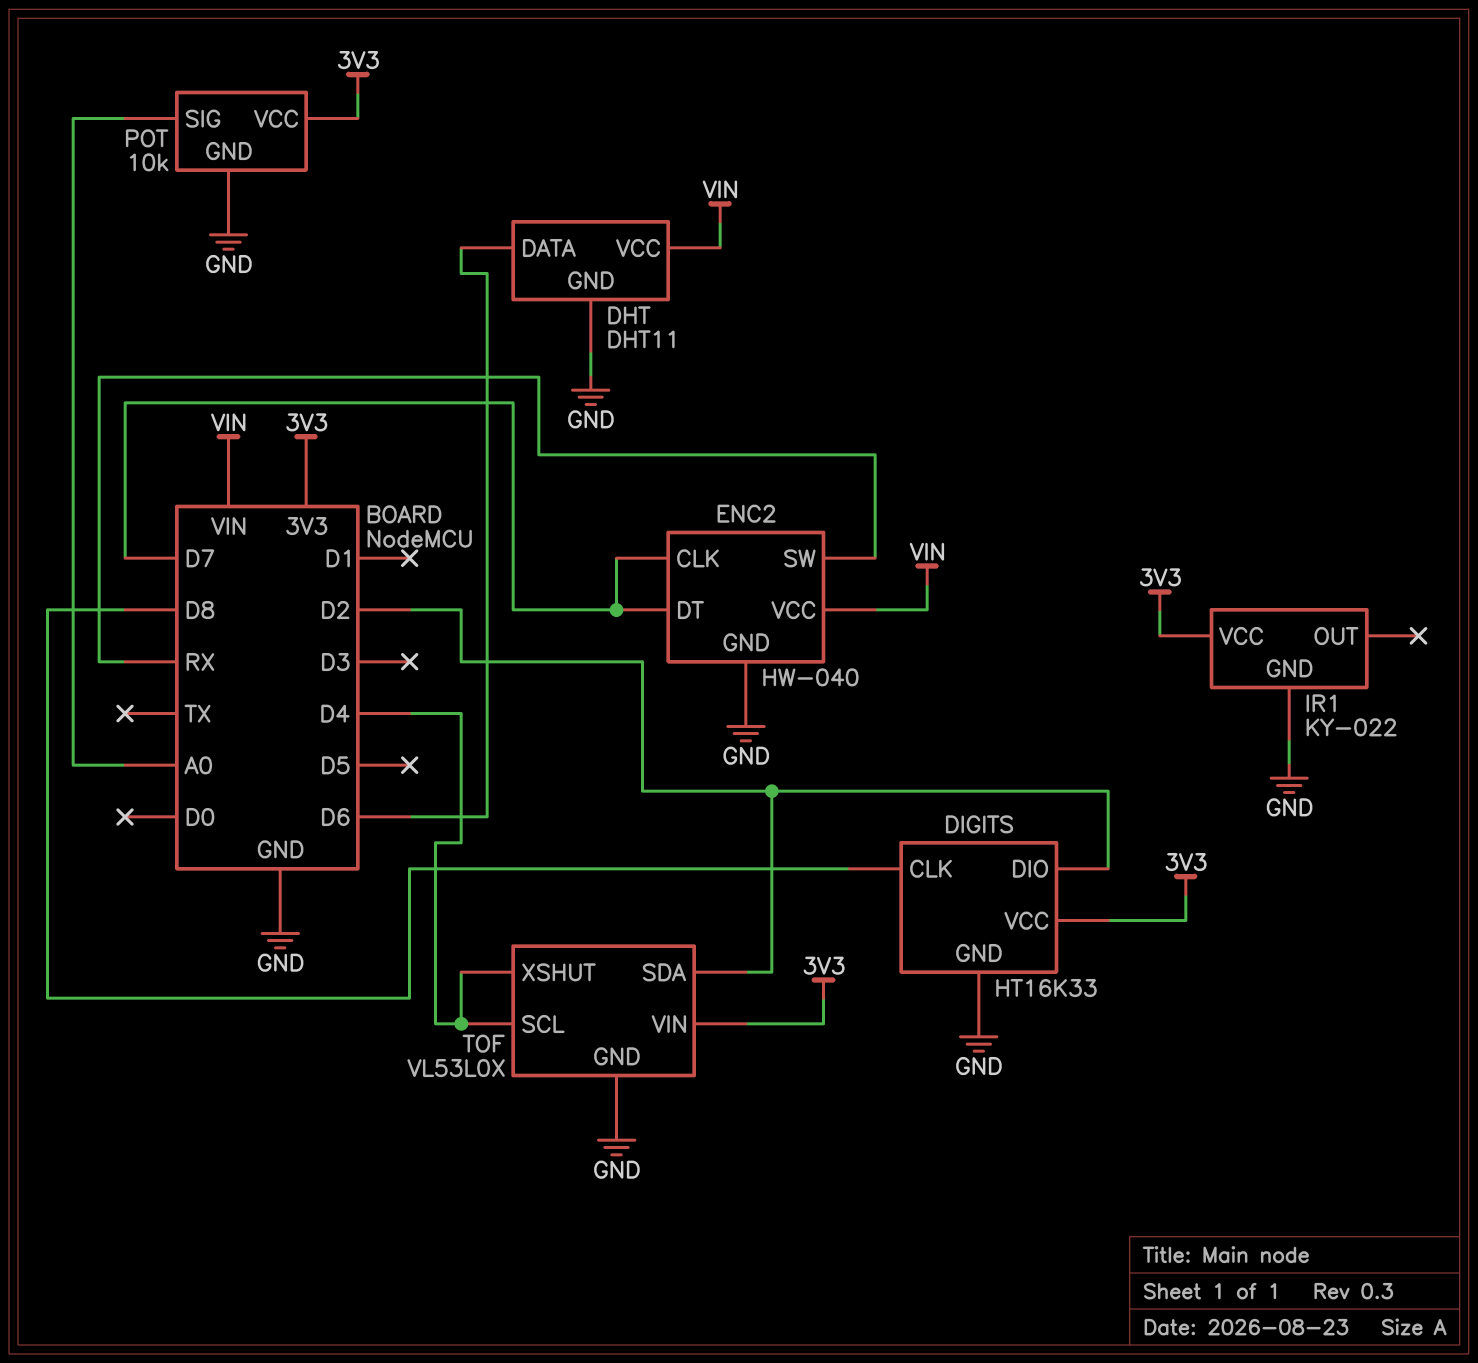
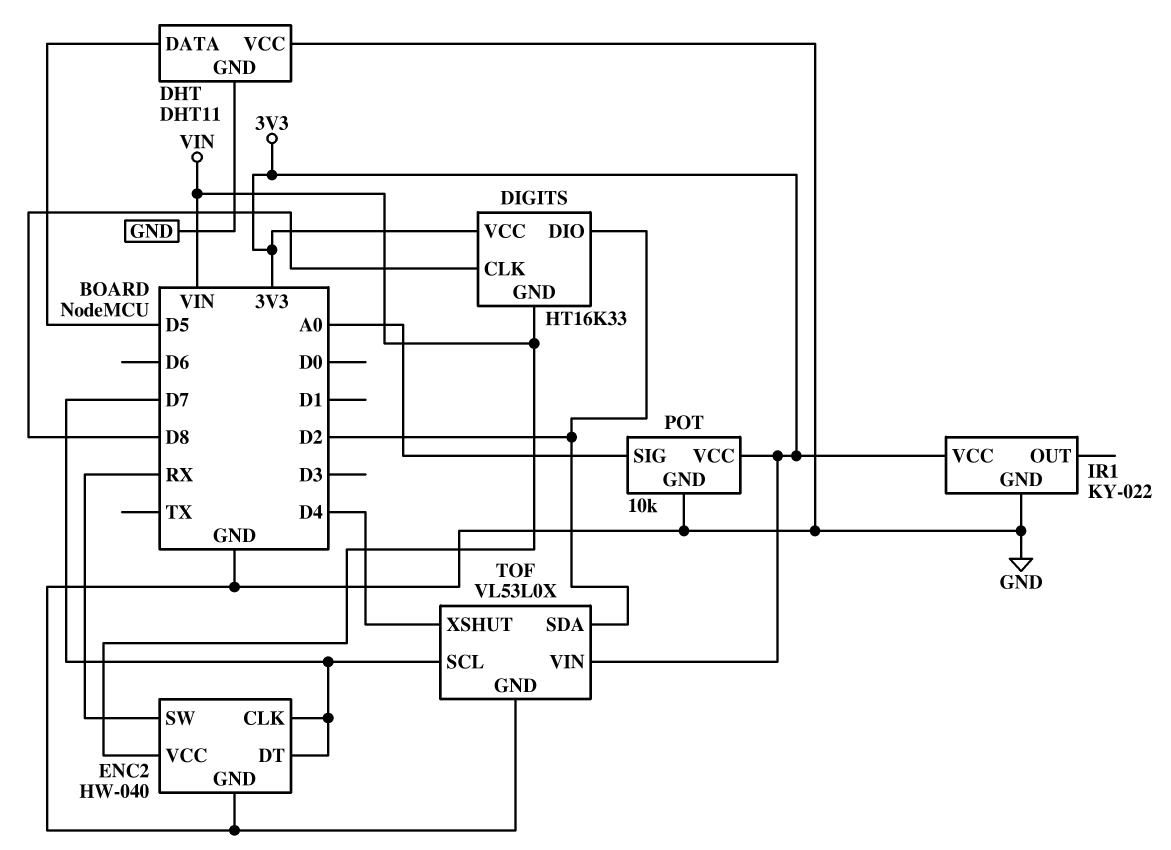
DHT pin DATA: D6 -> D5
DHT pin VCC: VIN -> GND
DIGITS pin GND: GND -> VIN
TOF pin SCL: D4 -> D7

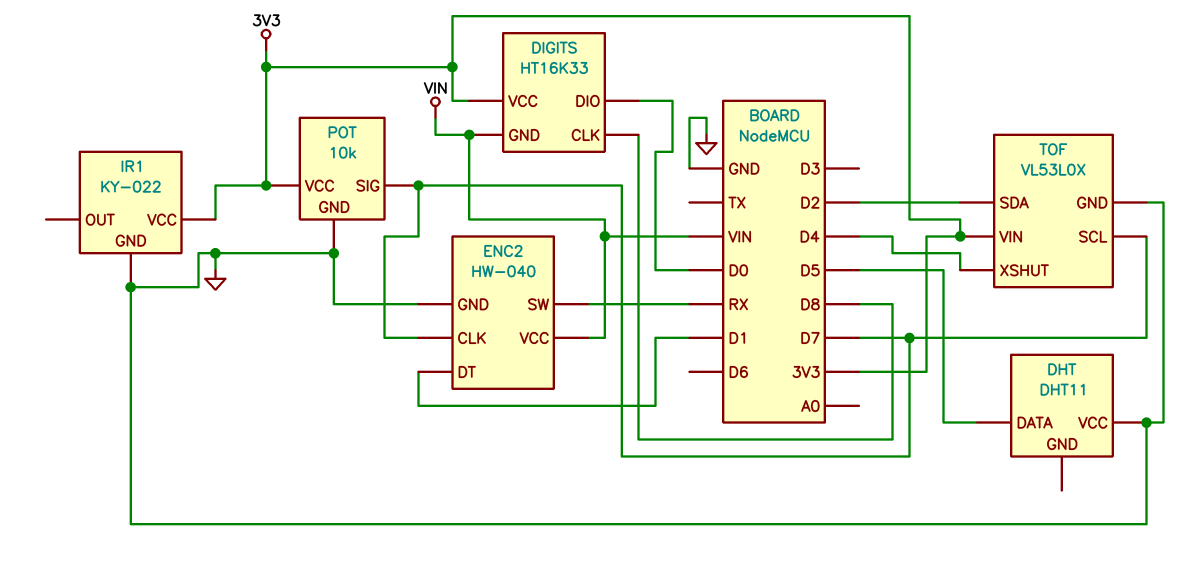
DHT pin GND: GND -> none
DIGITS pin DIO: D2 -> D0
ENC2 pin DT: D7 -> D1
POT pin SIG: A0 -> D7

